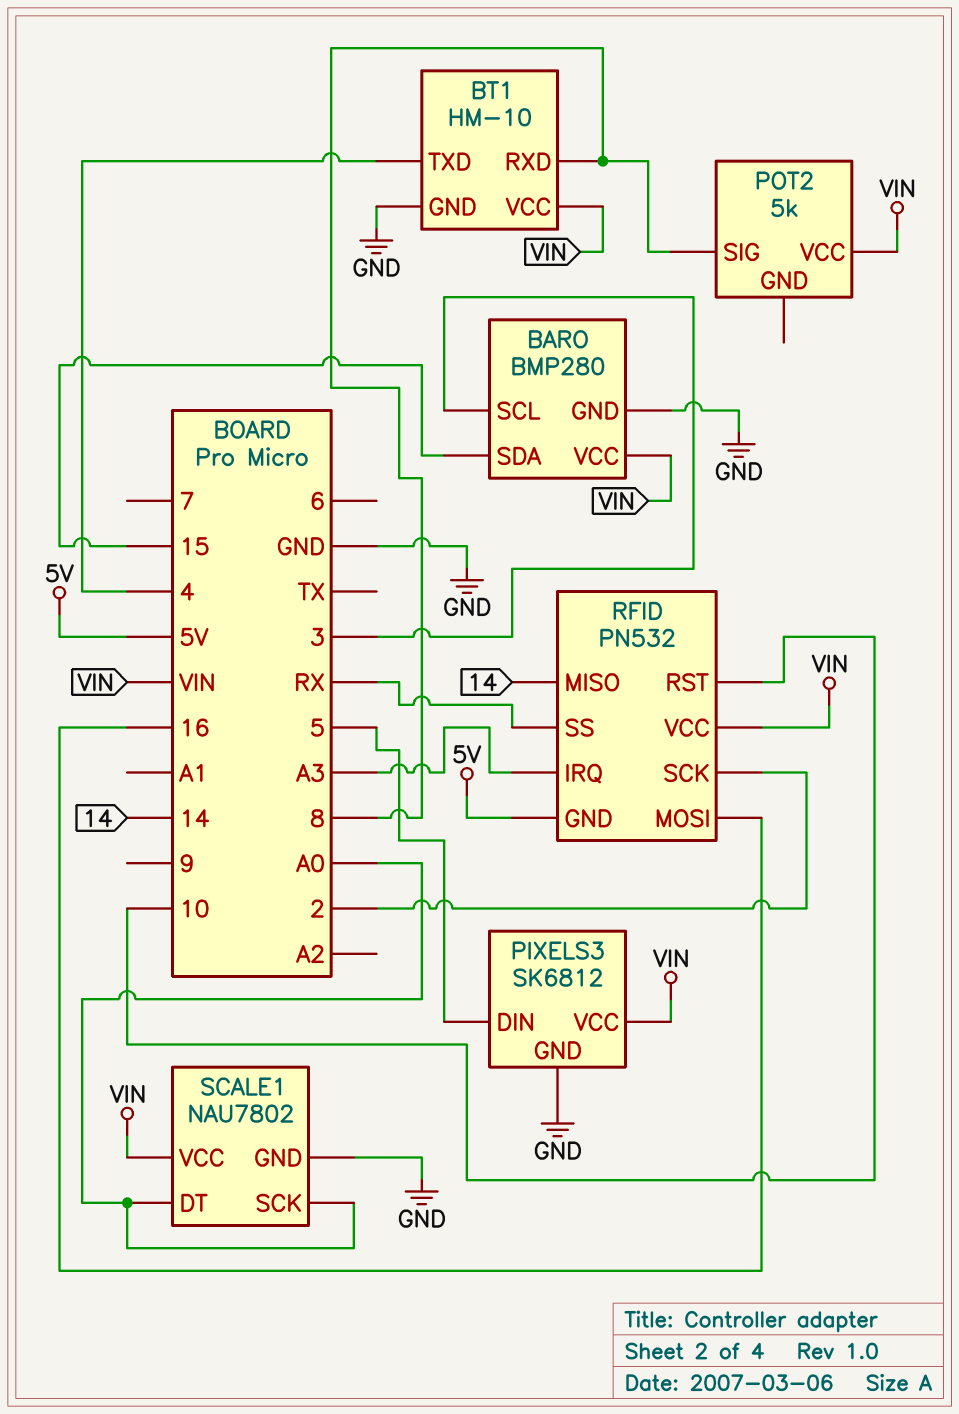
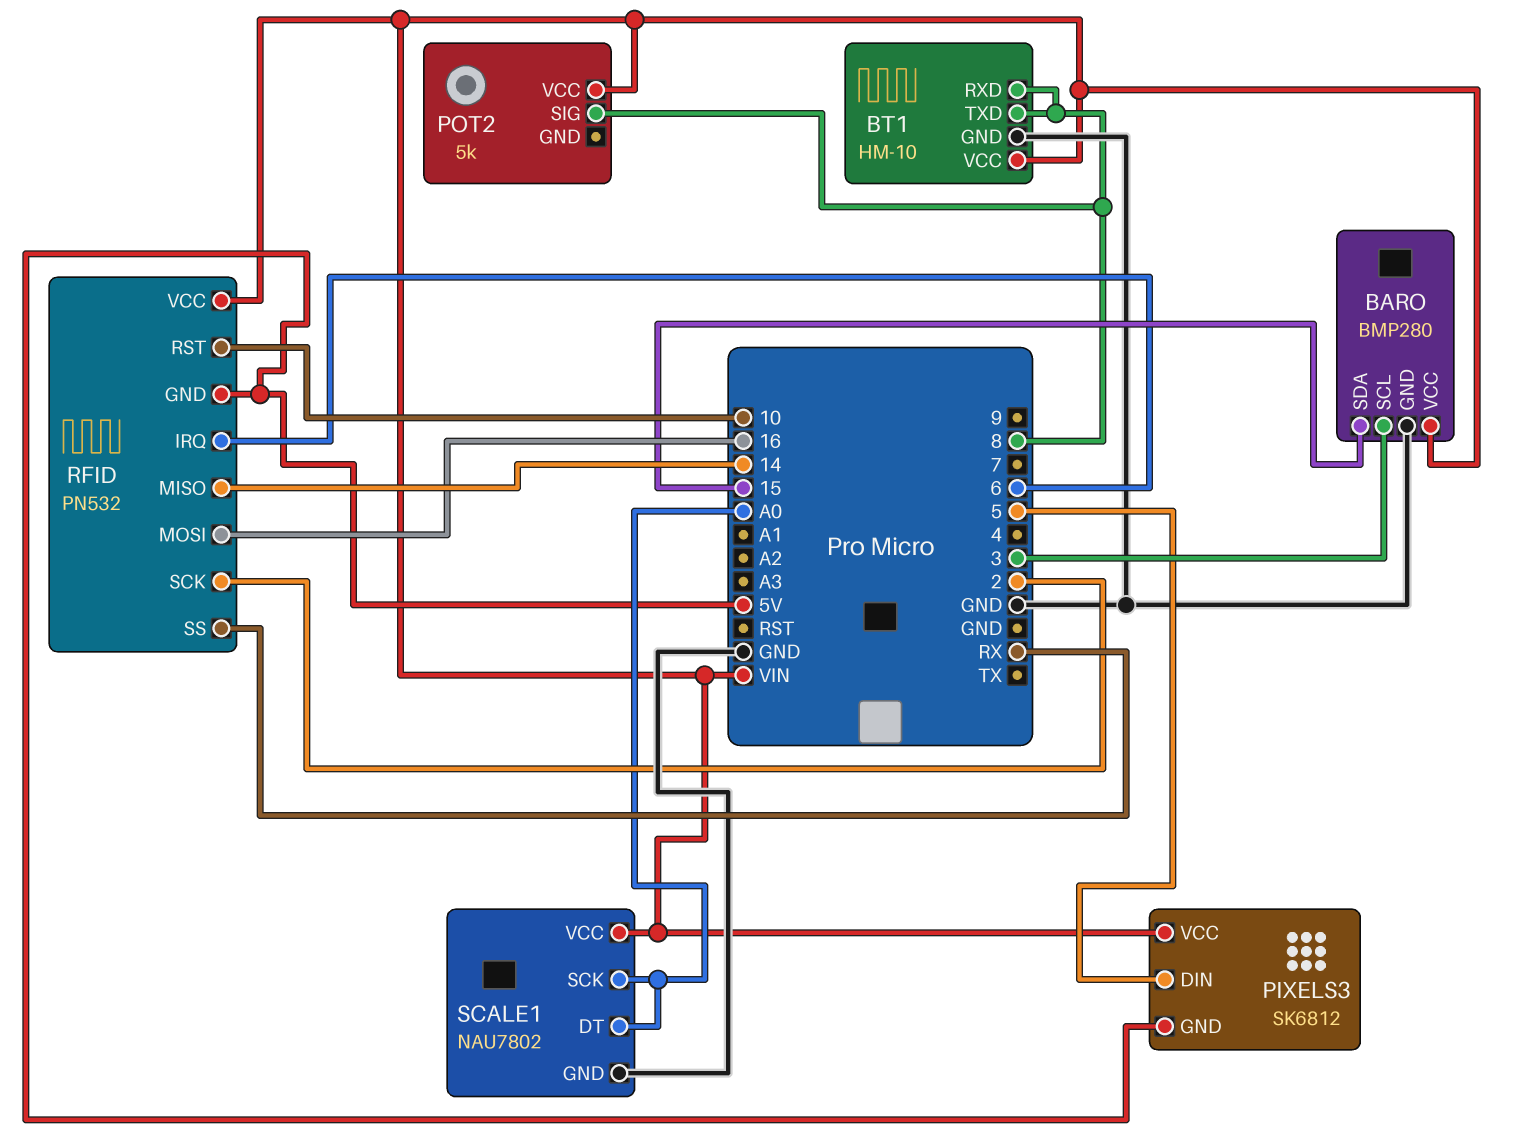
BT1 pin TXD: 4 -> 8
PIXELS3 pin GND: GND -> 5V
RFID pin IRQ: A3 -> 6

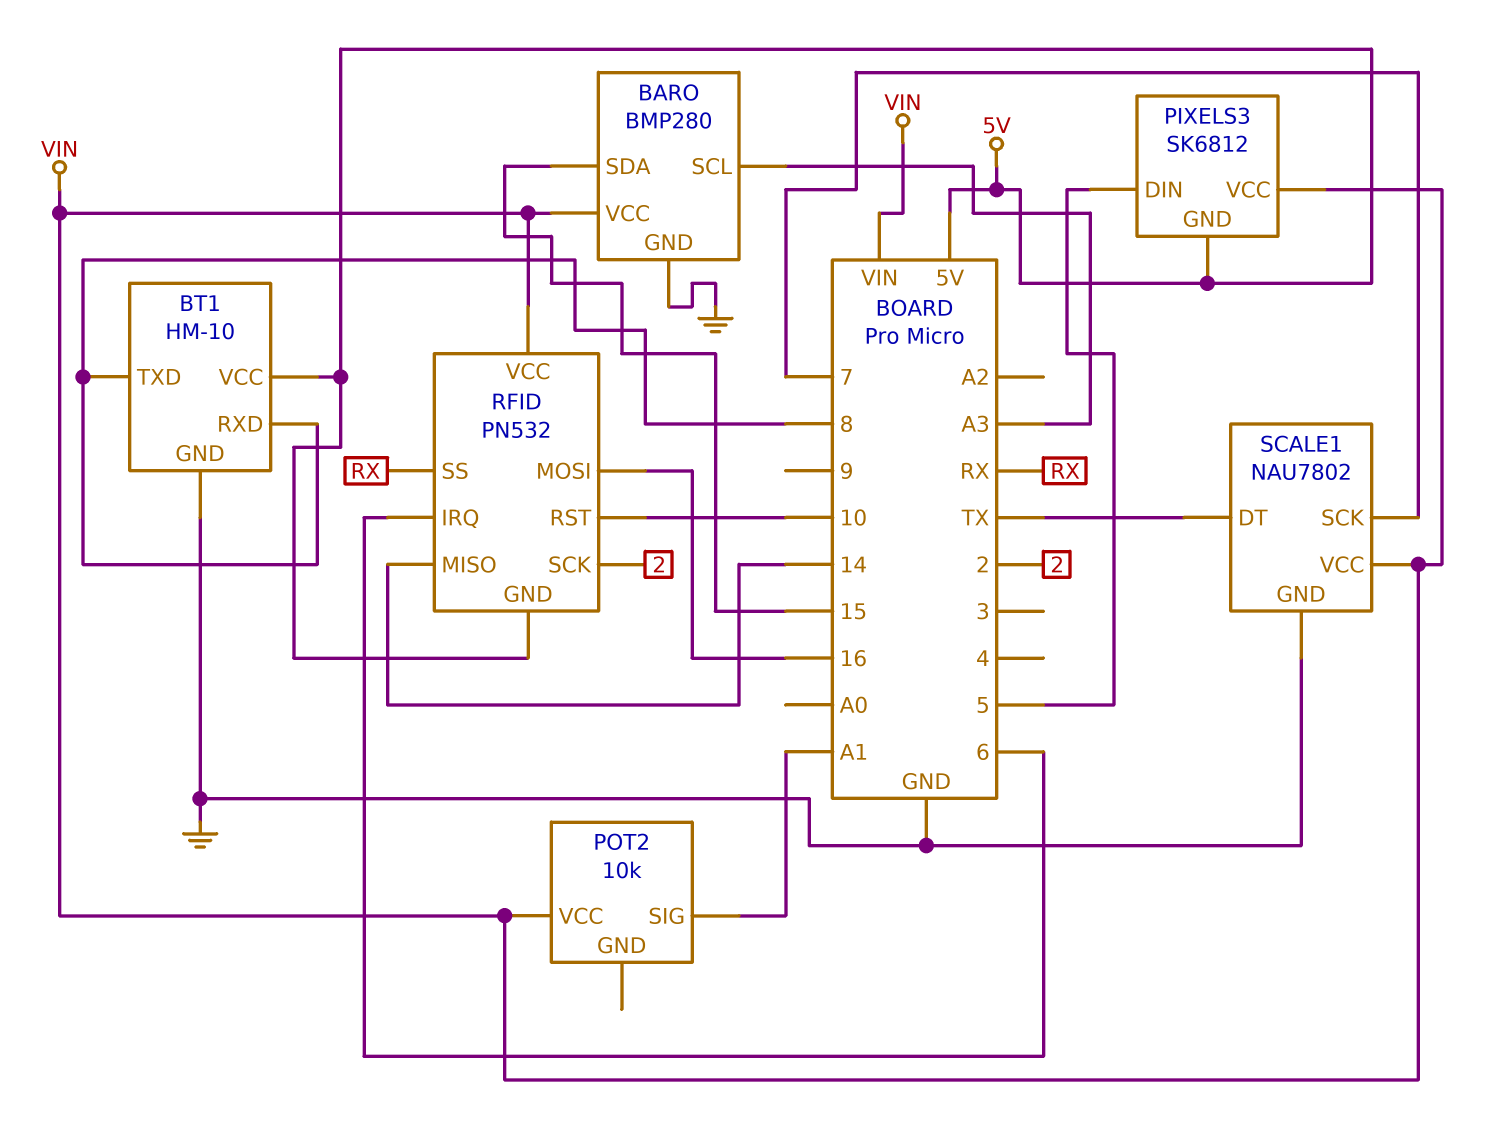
BARO pin SCL: 3 -> A3
BT1 pin VCC: VIN -> 5V
POT2: 5k -> 10k
POT2 pin SIG: 8 -> A1
SCALE1 pin DT: A0 -> TX
SCALE1 pin SCK: A0 -> 7

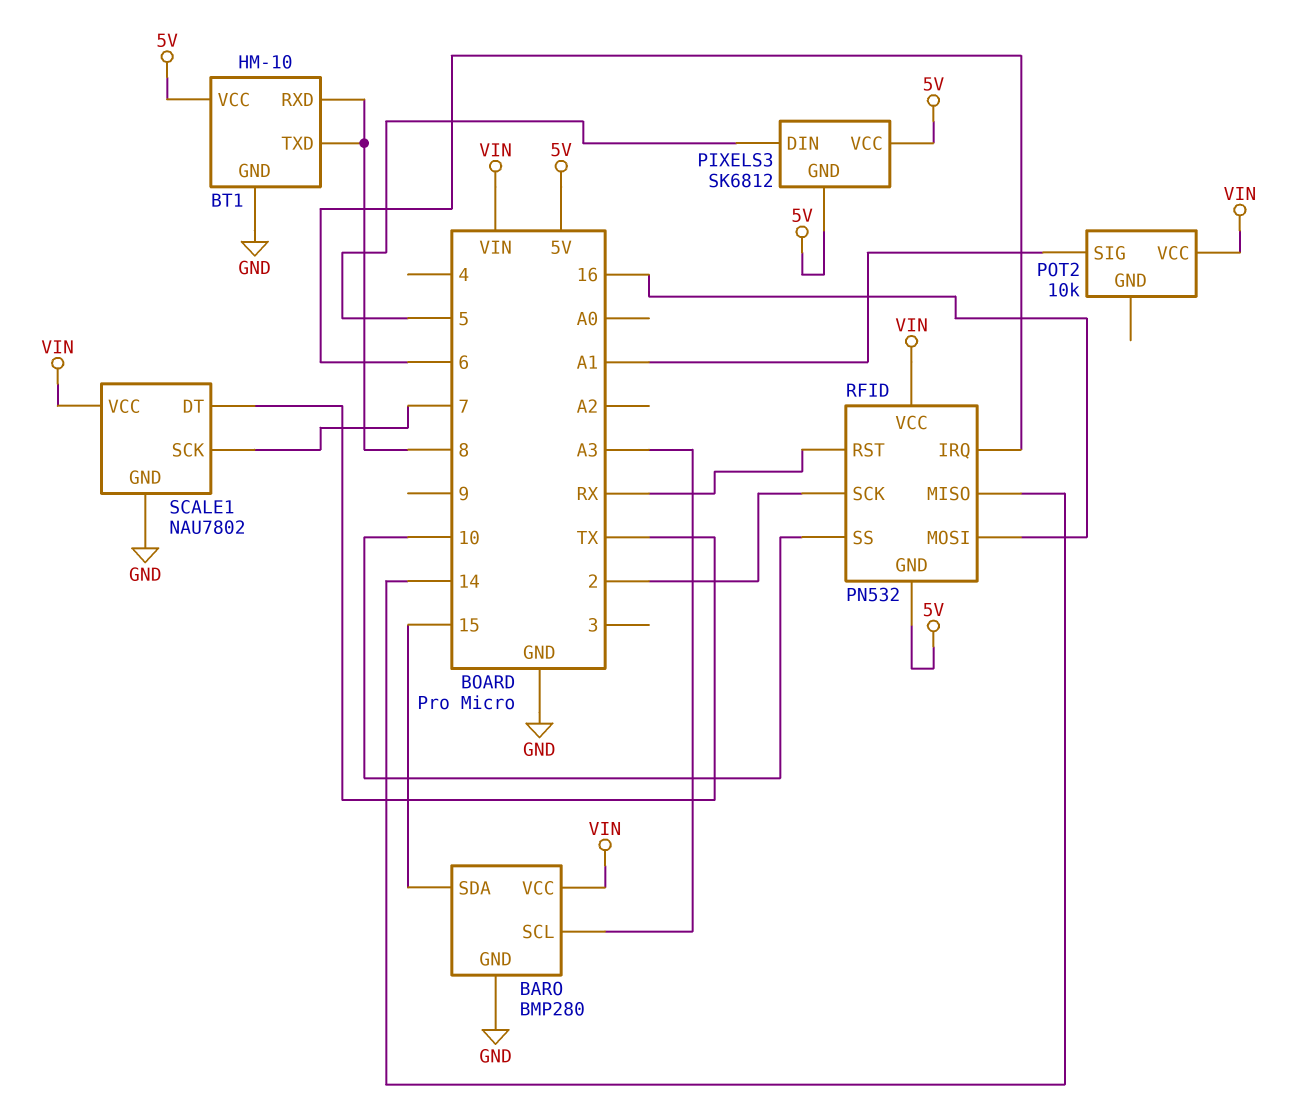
PIXELS3 pin VCC: VIN -> 5V
RFID pin RST: 10 -> RX
RFID pin SS: RX -> 10

